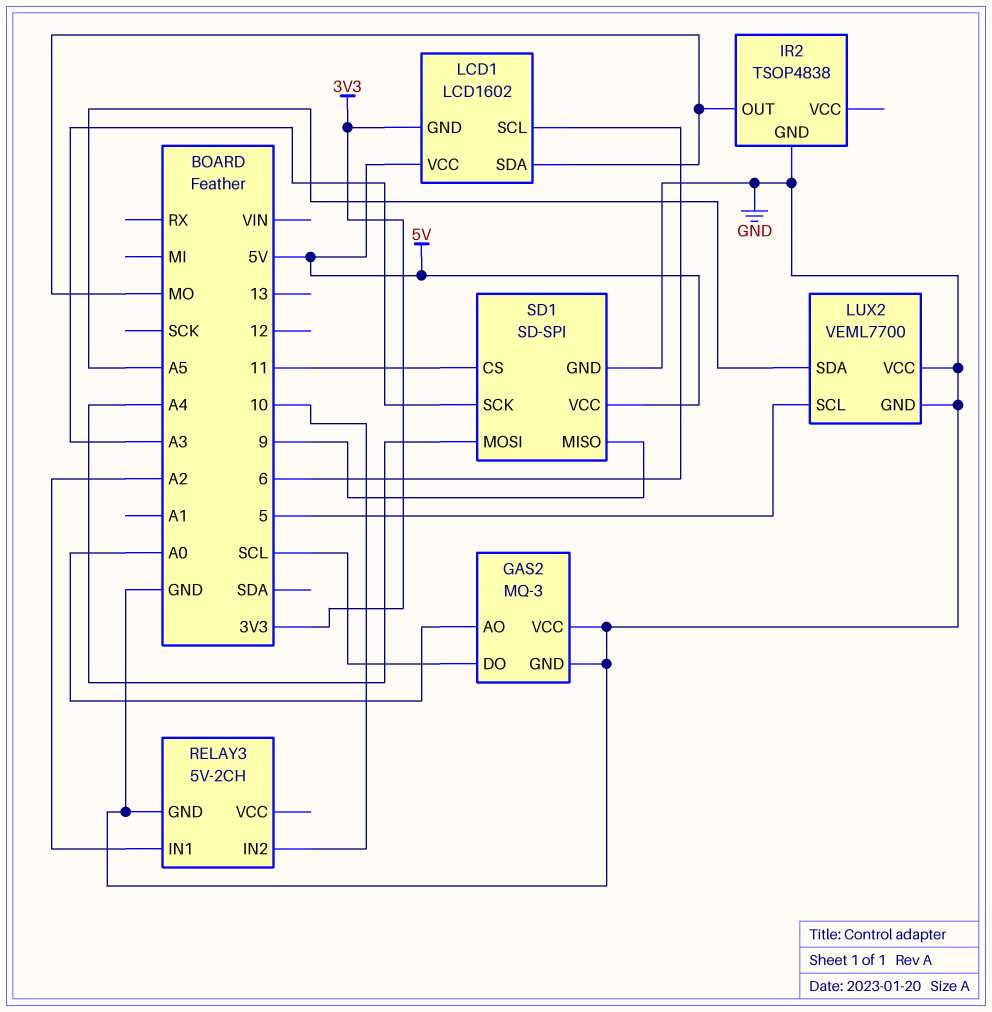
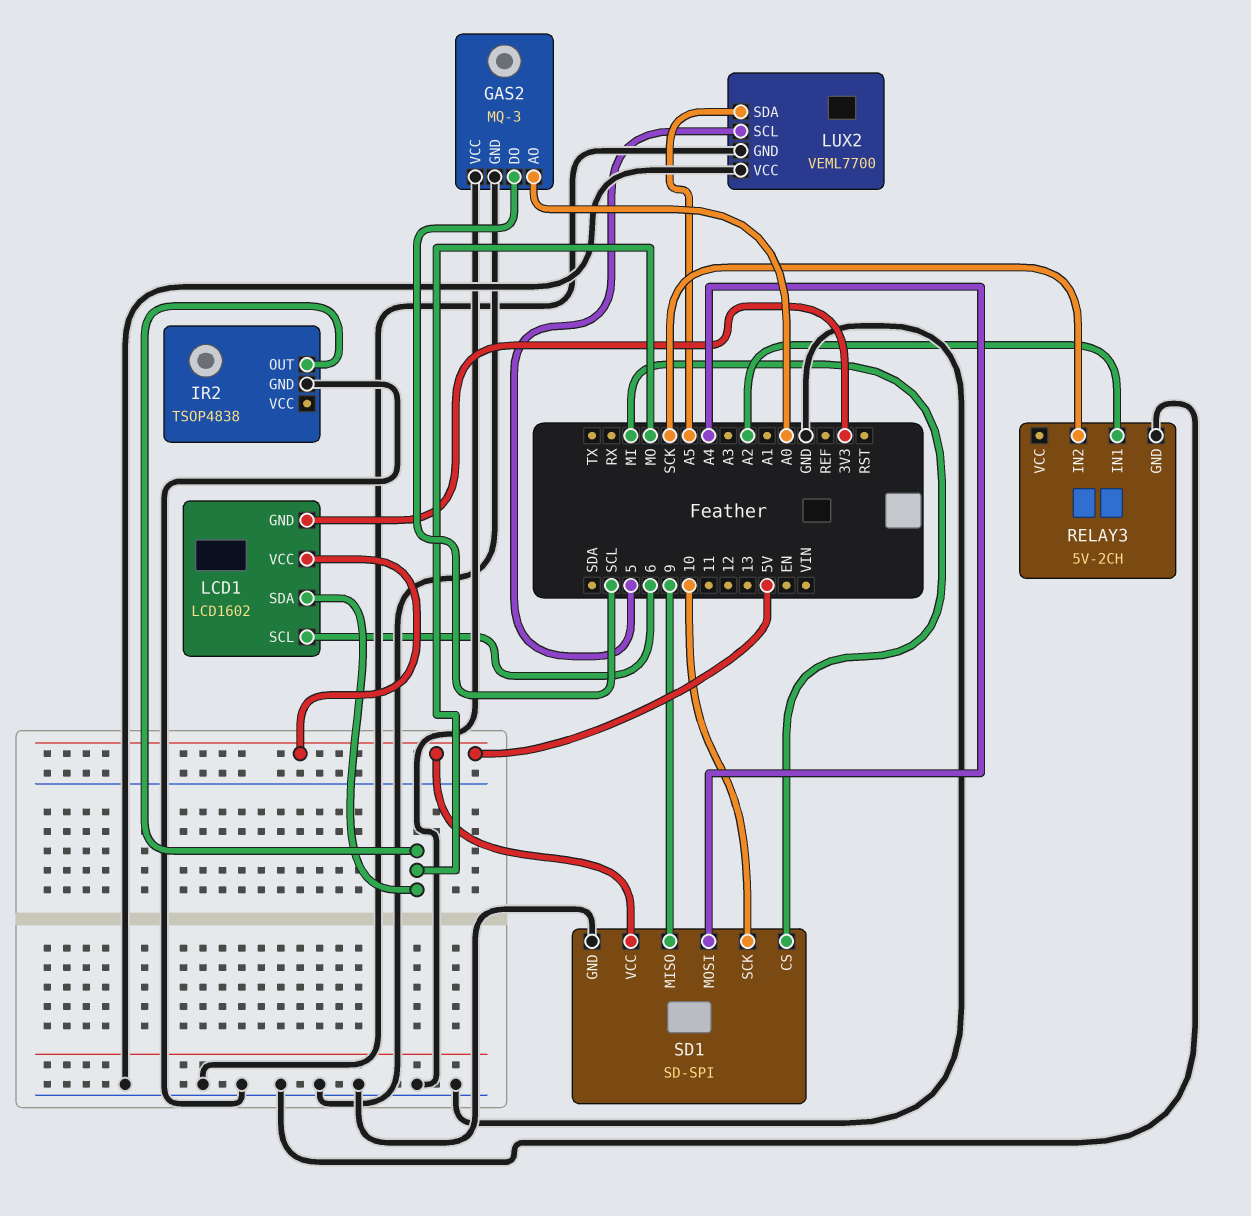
RELAY3 pin IN2: 10 -> SCK
SD1 pin CS: 11 -> MI
SD1 pin SCK: A3 -> 10

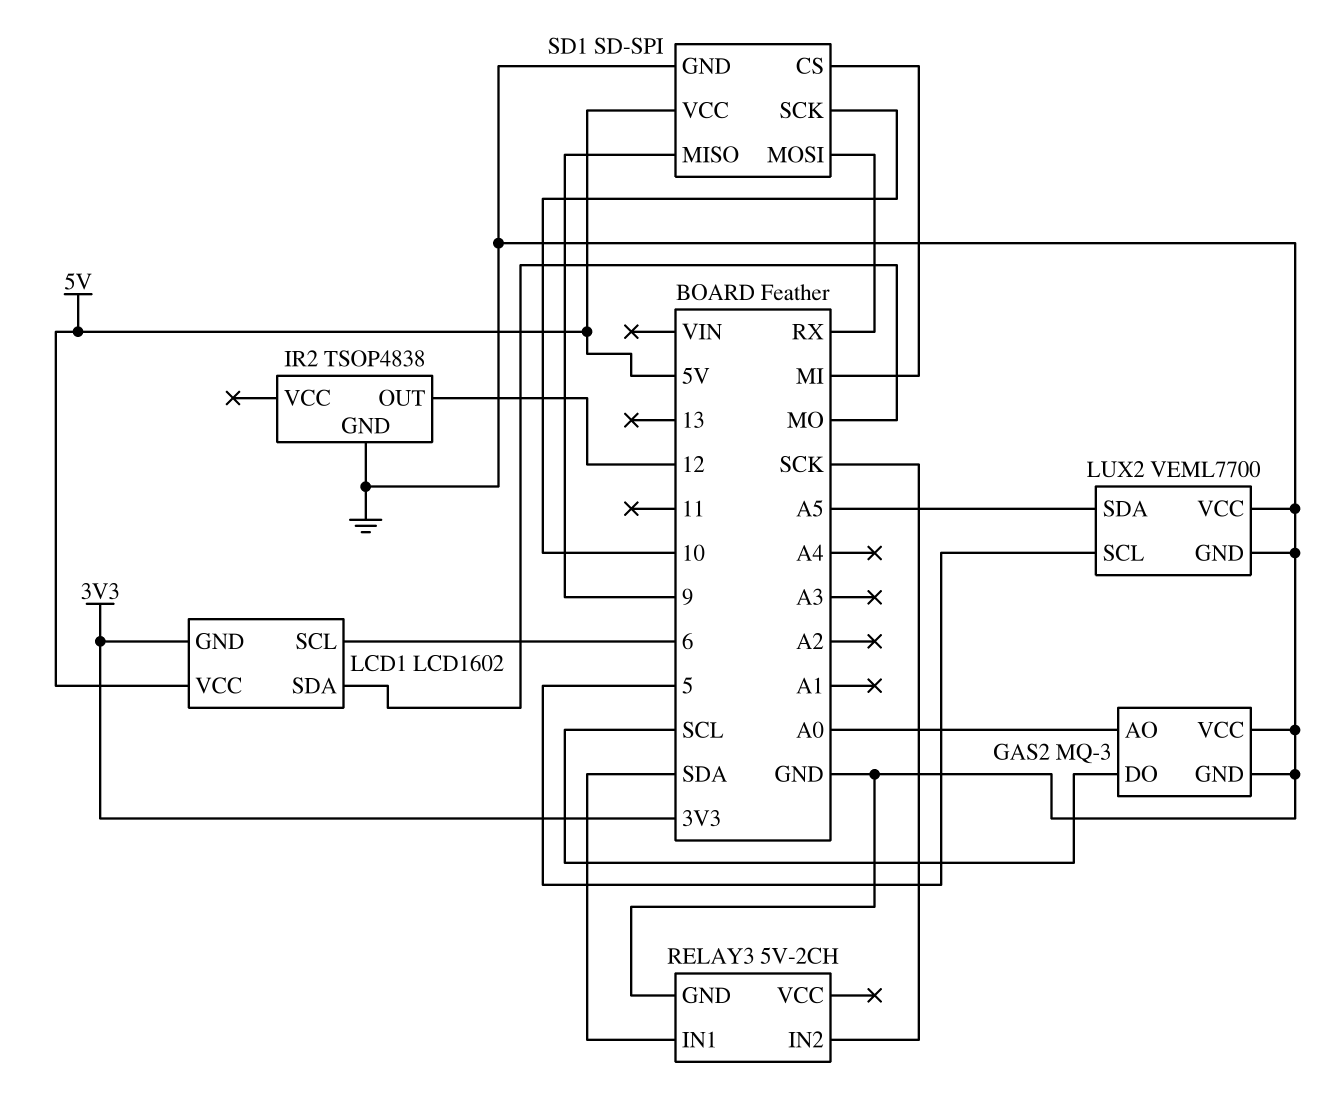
IR2 pin OUT: MO -> 12
RELAY3 pin IN1: A2 -> SDA
SD1 pin MOSI: A4 -> RX

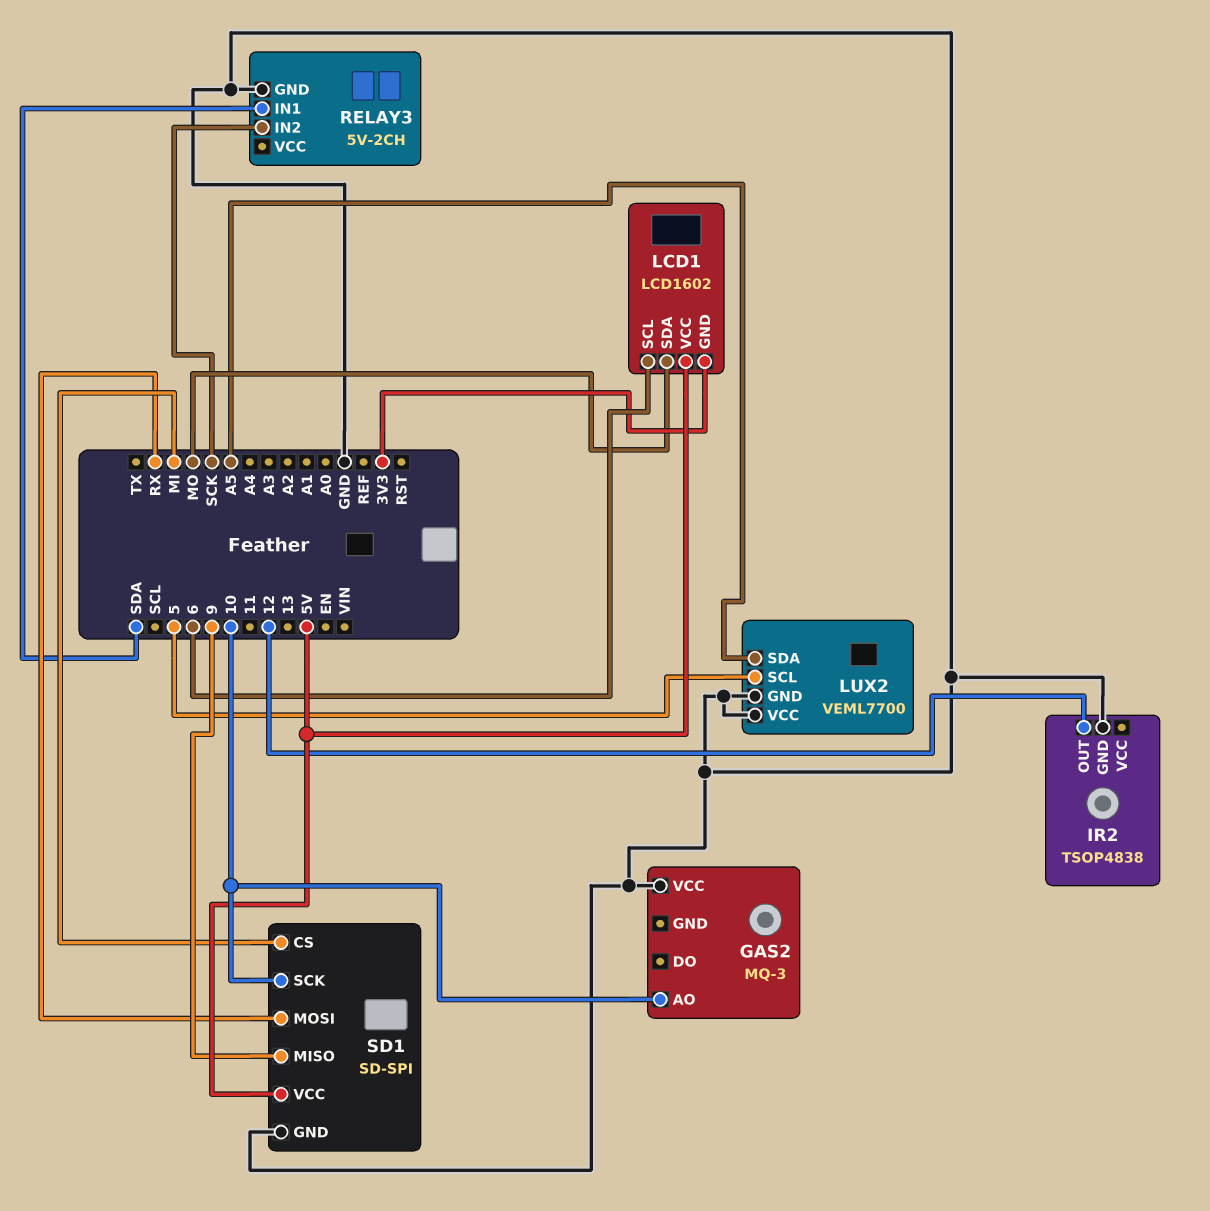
GAS2 pin AO: A0 -> 10
GAS2 pin DO: SCL -> none
GAS2 pin GND: GND -> none

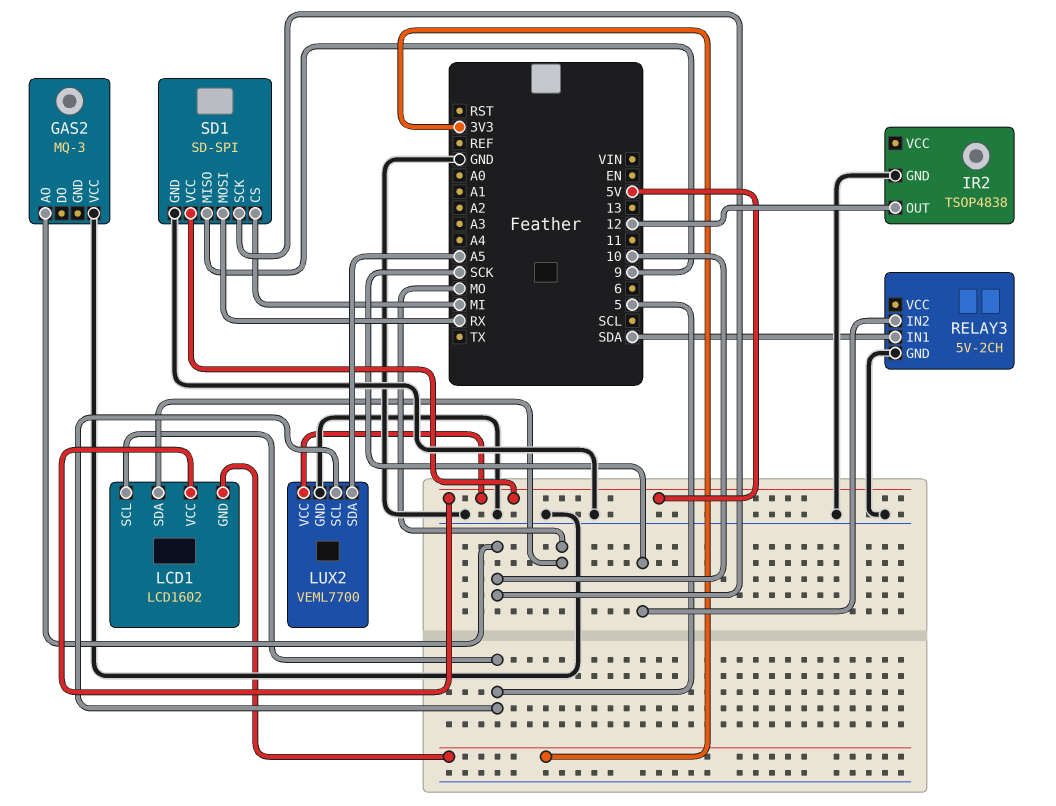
LCD1 pin SCL: 6 -> 5
LUX2 pin VCC: GND -> 5V

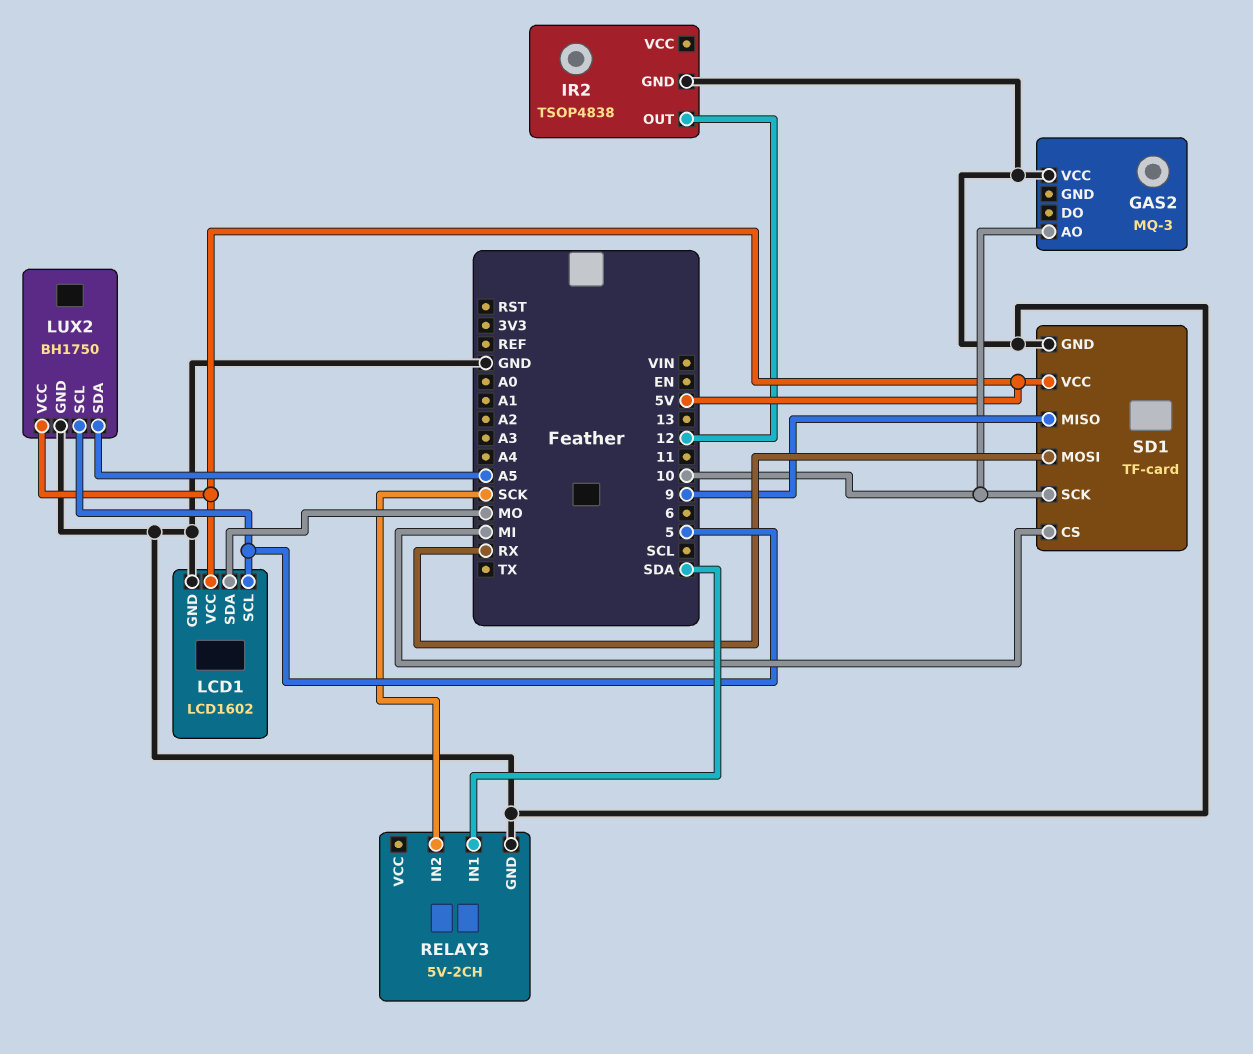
LCD1 pin GND: 3V3 -> GND
LUX2: VEML7700 -> BH1750
SD1: SD-SPI -> TF-card

